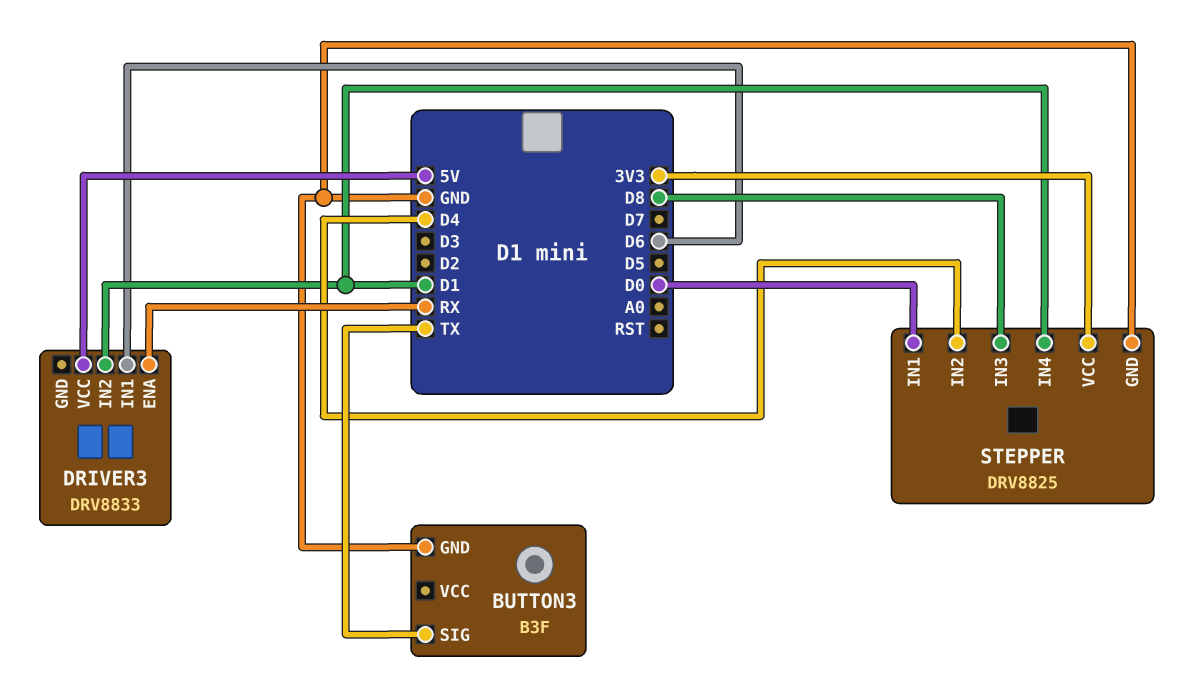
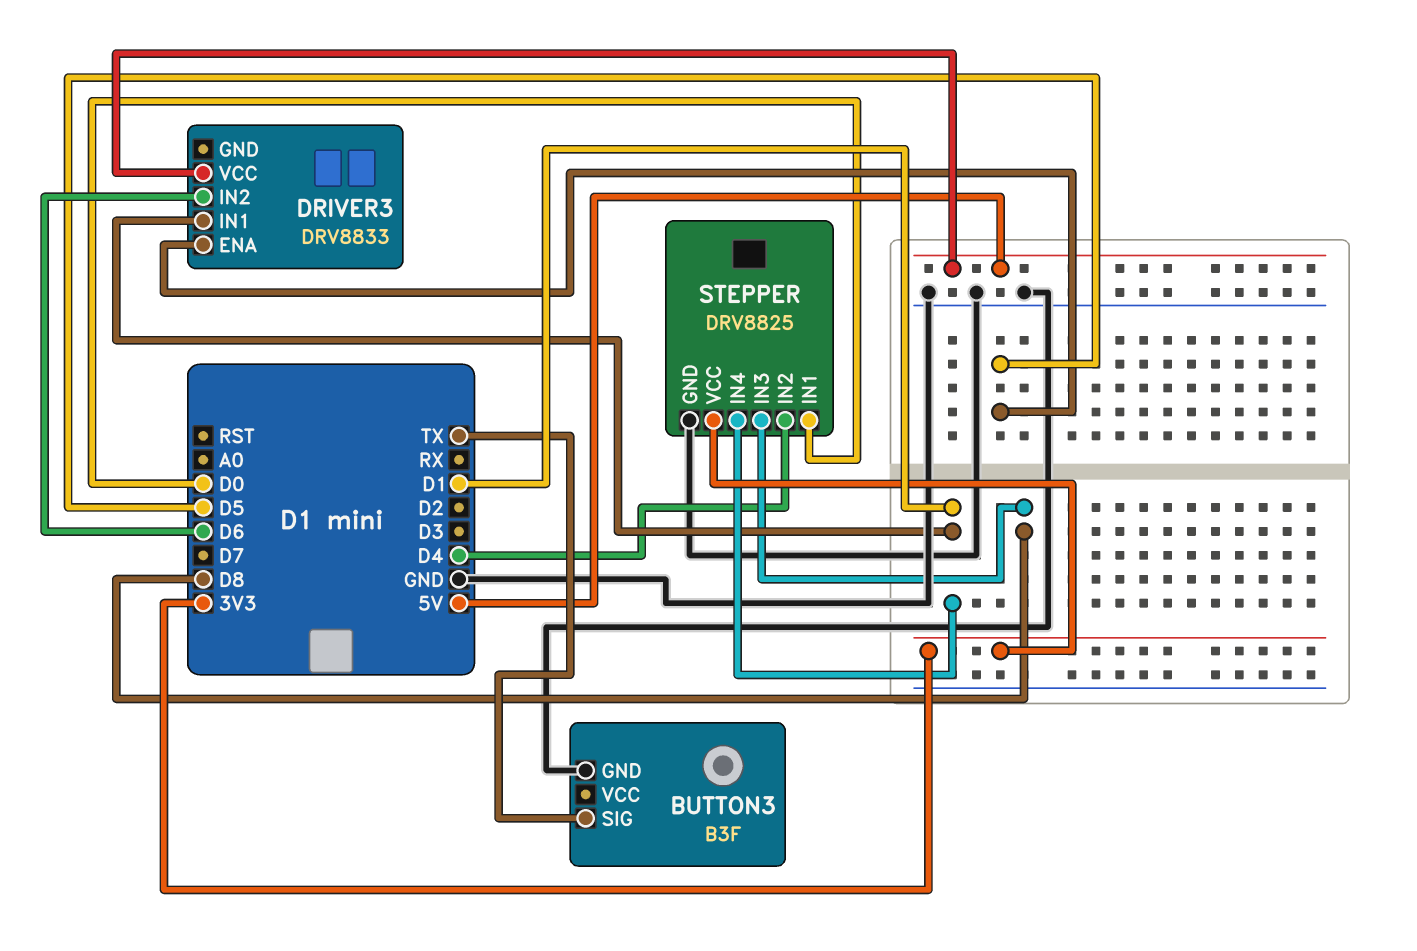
DRIVER3 pin ENA: RX -> D5
DRIVER3 pin IN1: D6 -> D1
DRIVER3 pin IN2: D1 -> D6

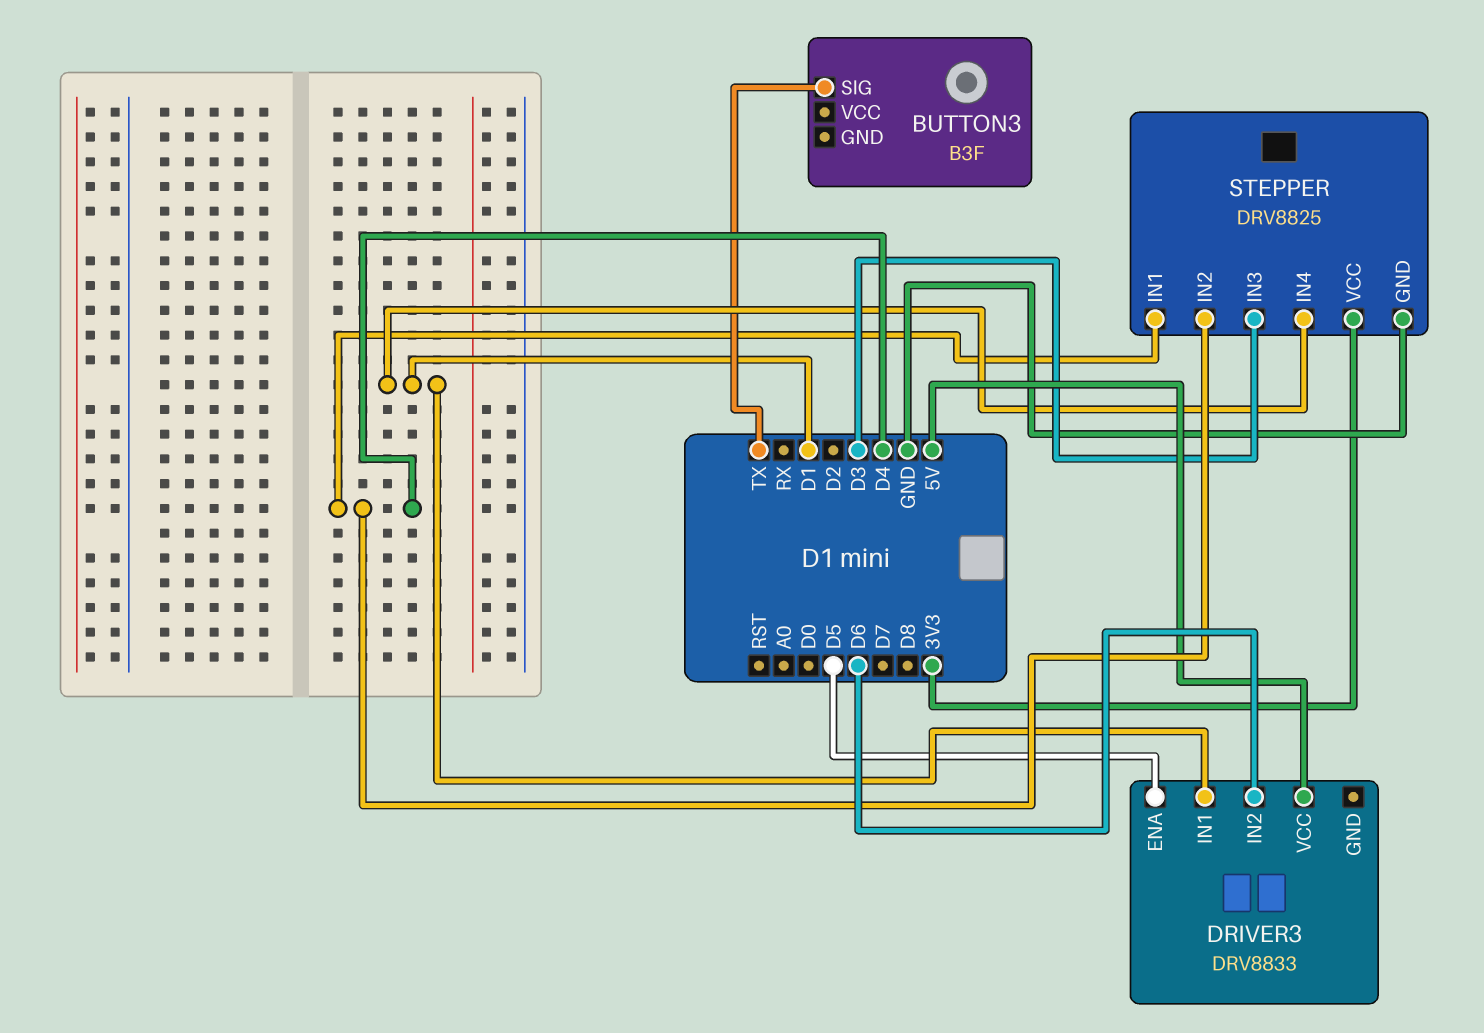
BUTTON3 pin GND: GND -> none
STEPPER pin IN1: D0 -> D4
STEPPER pin IN3: D8 -> D3

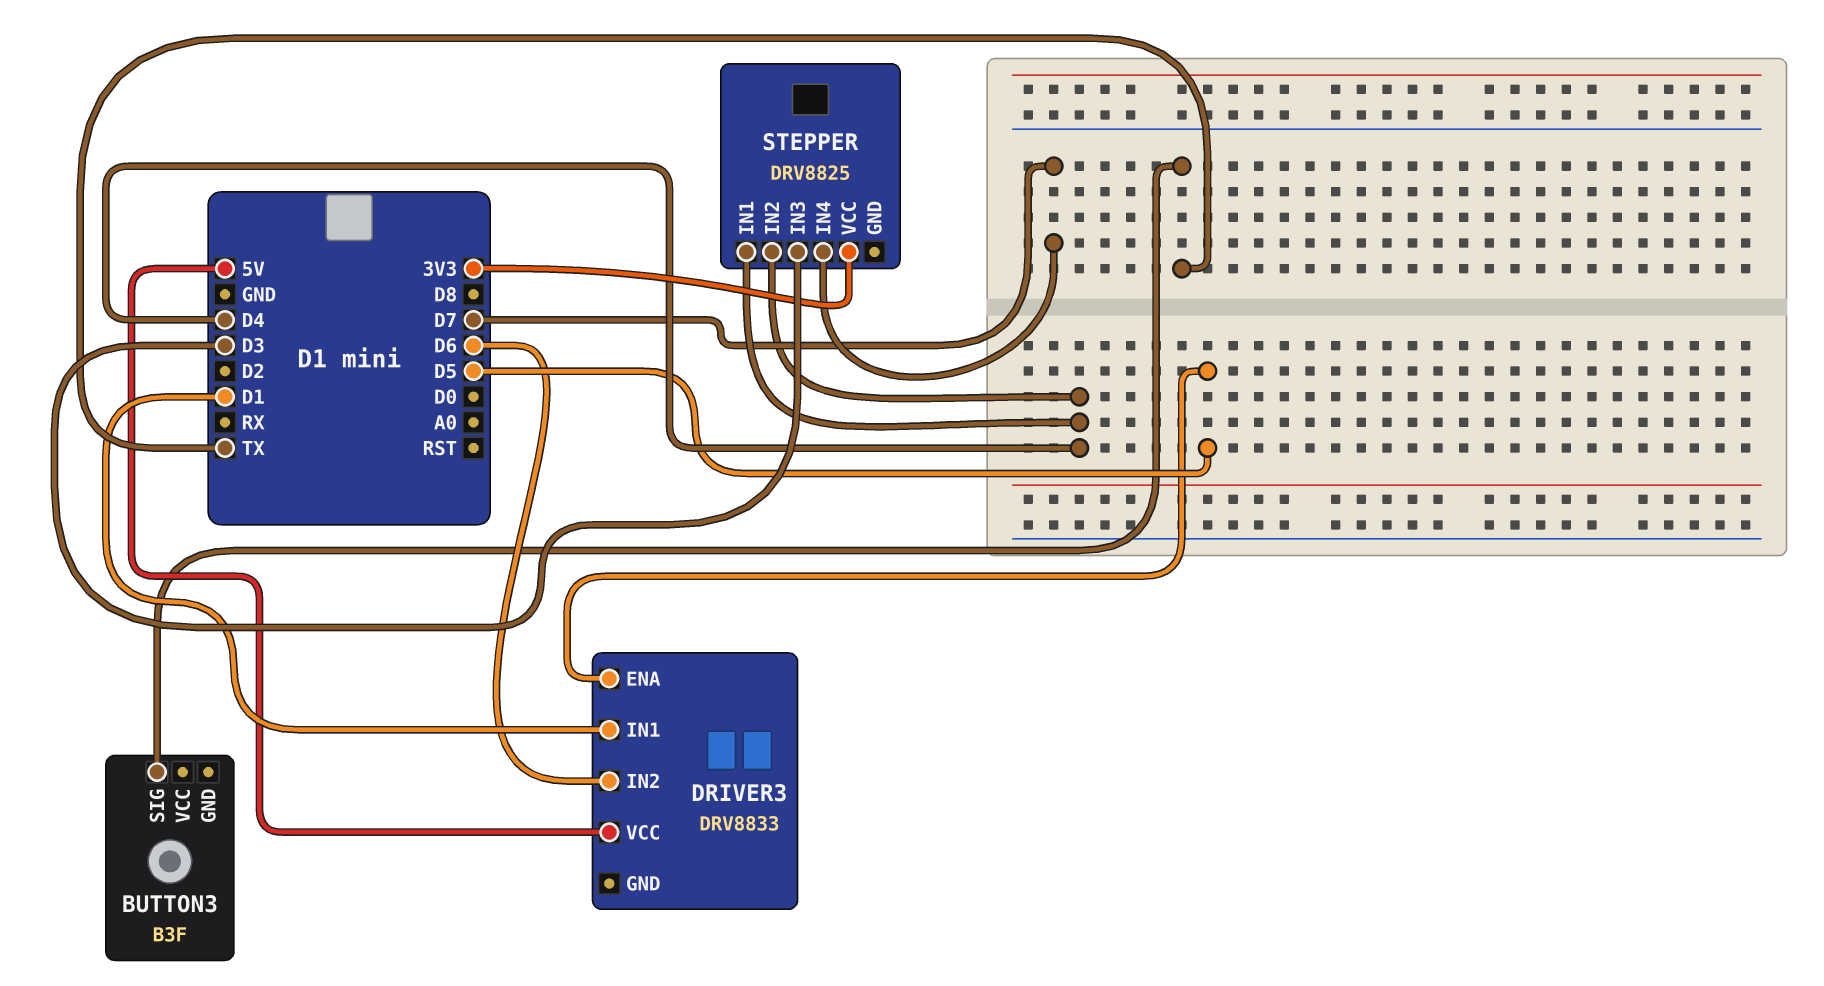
STEPPER pin GND: GND -> none
STEPPER pin IN4: D1 -> D7

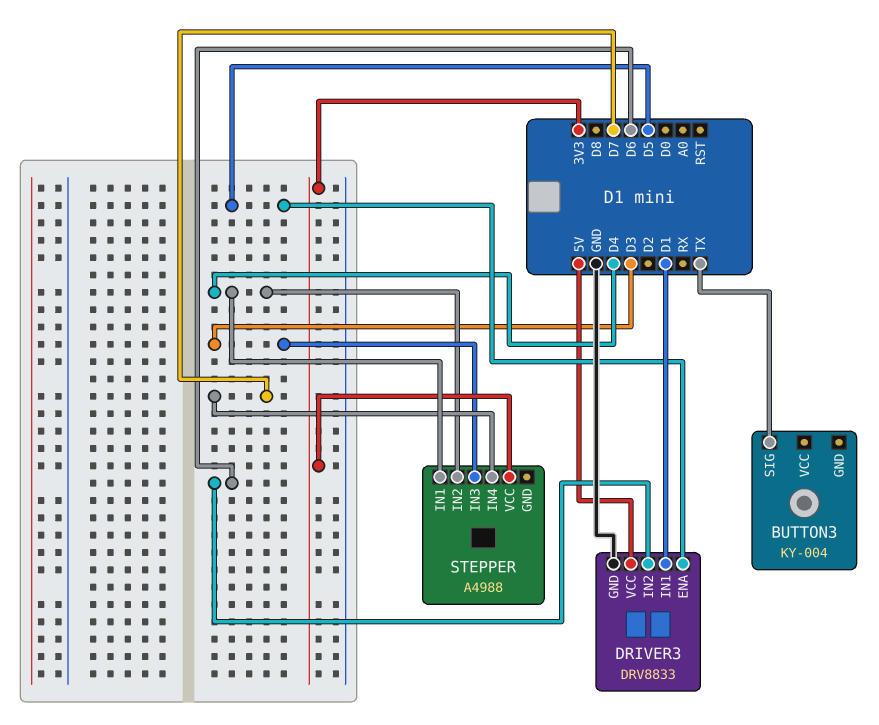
BUTTON3: B3F -> KY-004
DRIVER3 pin GND: none -> GND
STEPPER: DRV8825 -> A4988

